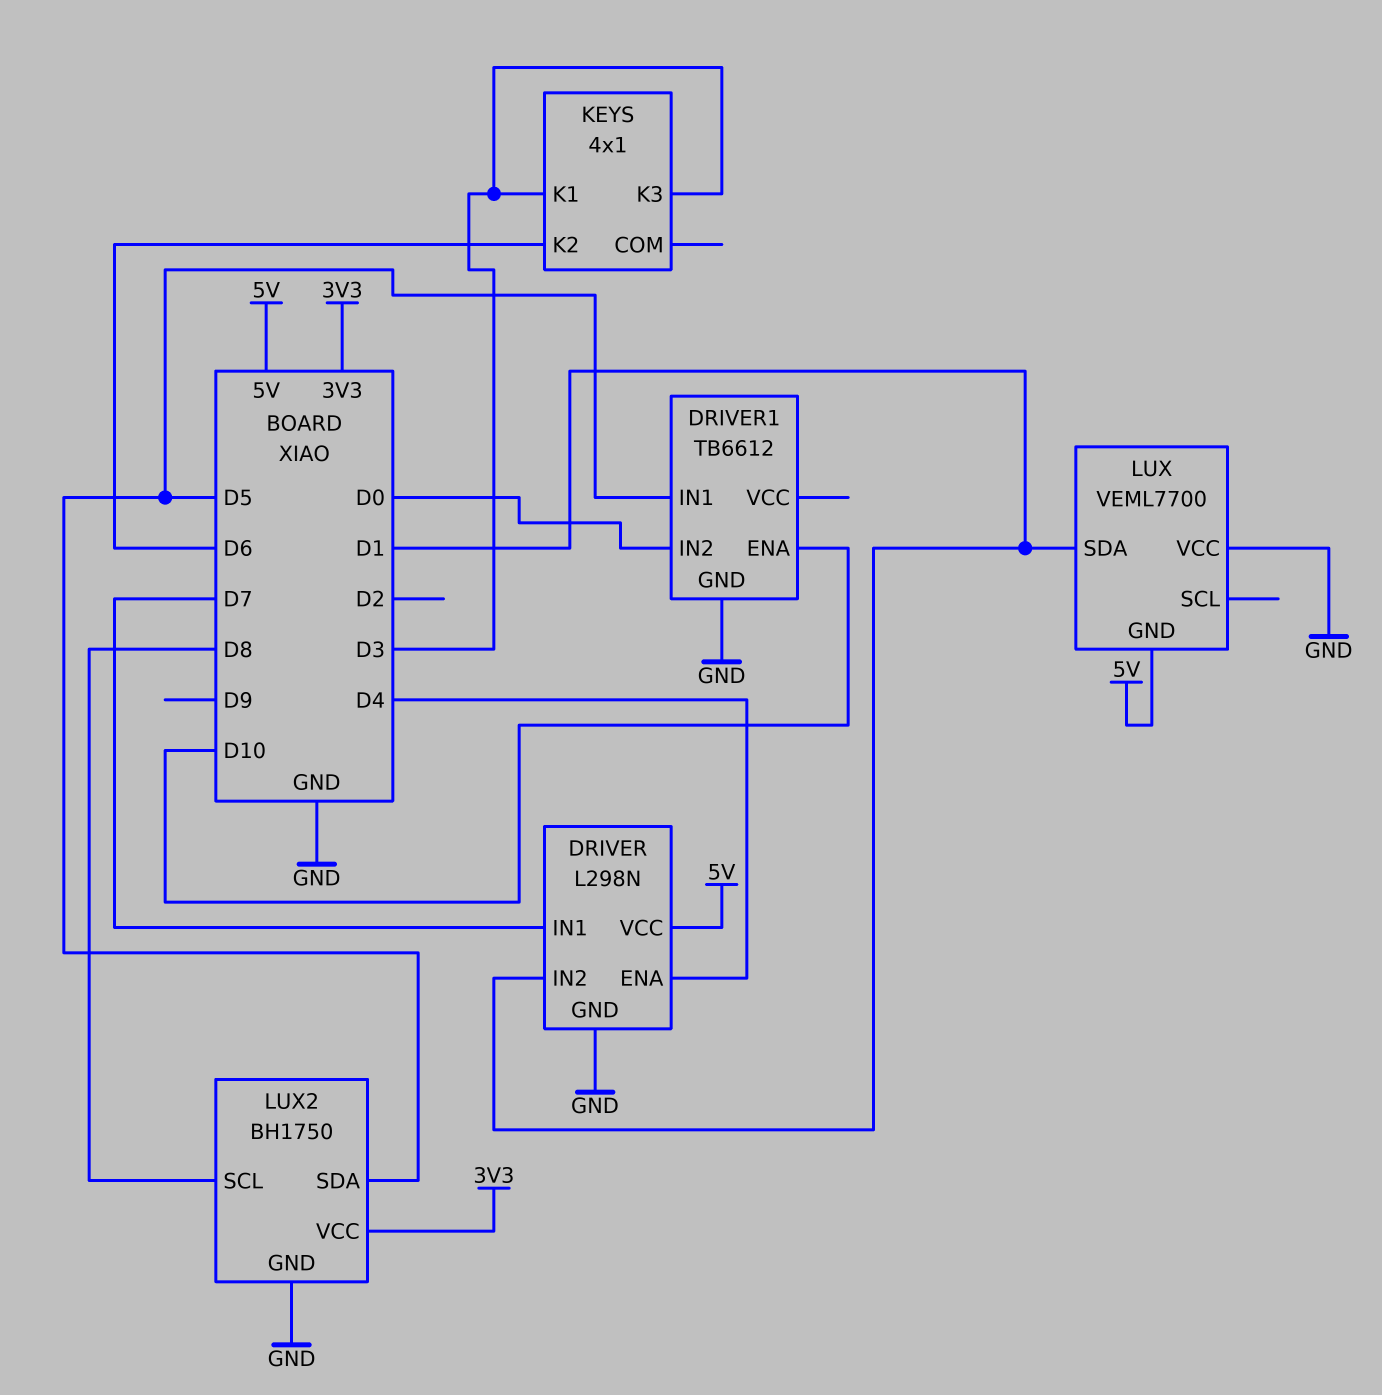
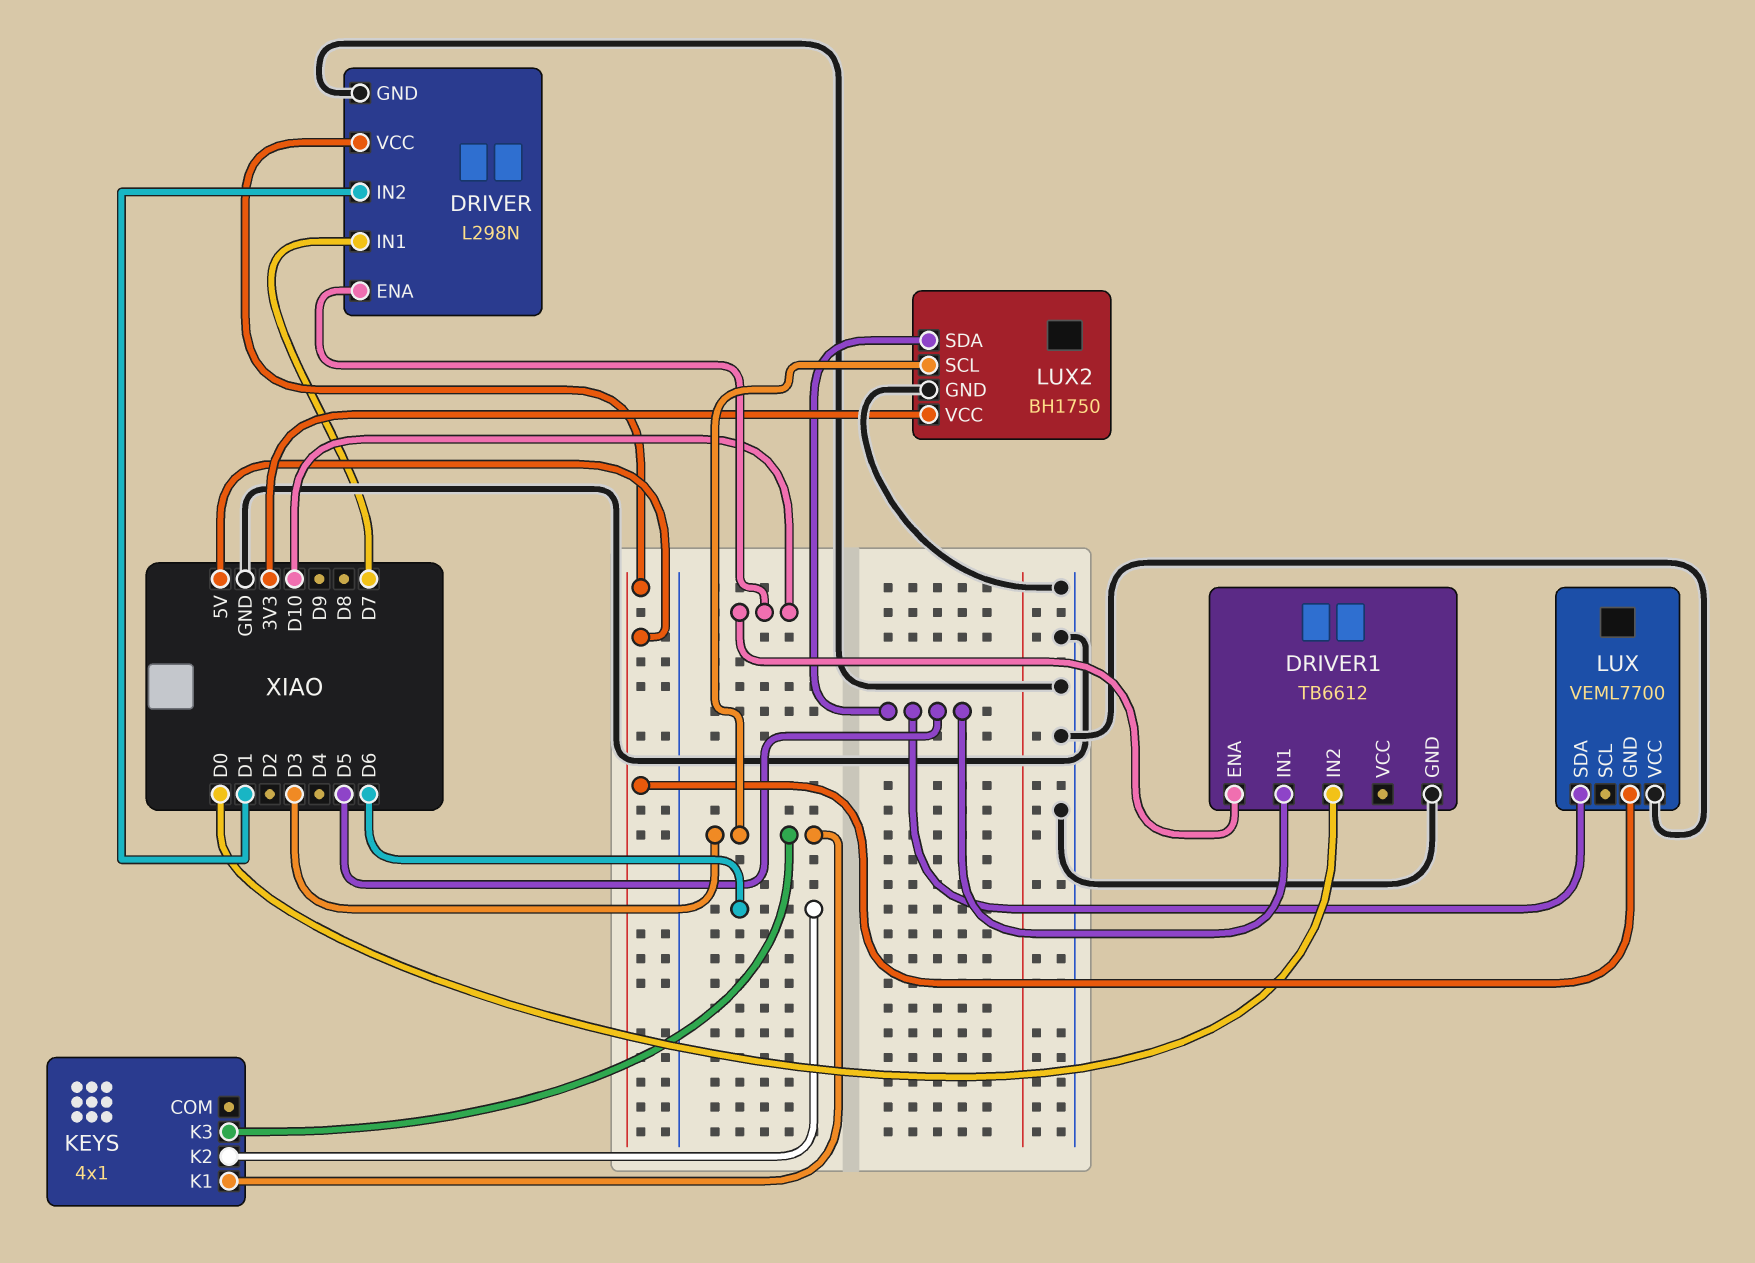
DRIVER pin ENA: D4 -> D10
LUX pin SDA: D1 -> D5
LUX2 pin SCL: D8 -> D3

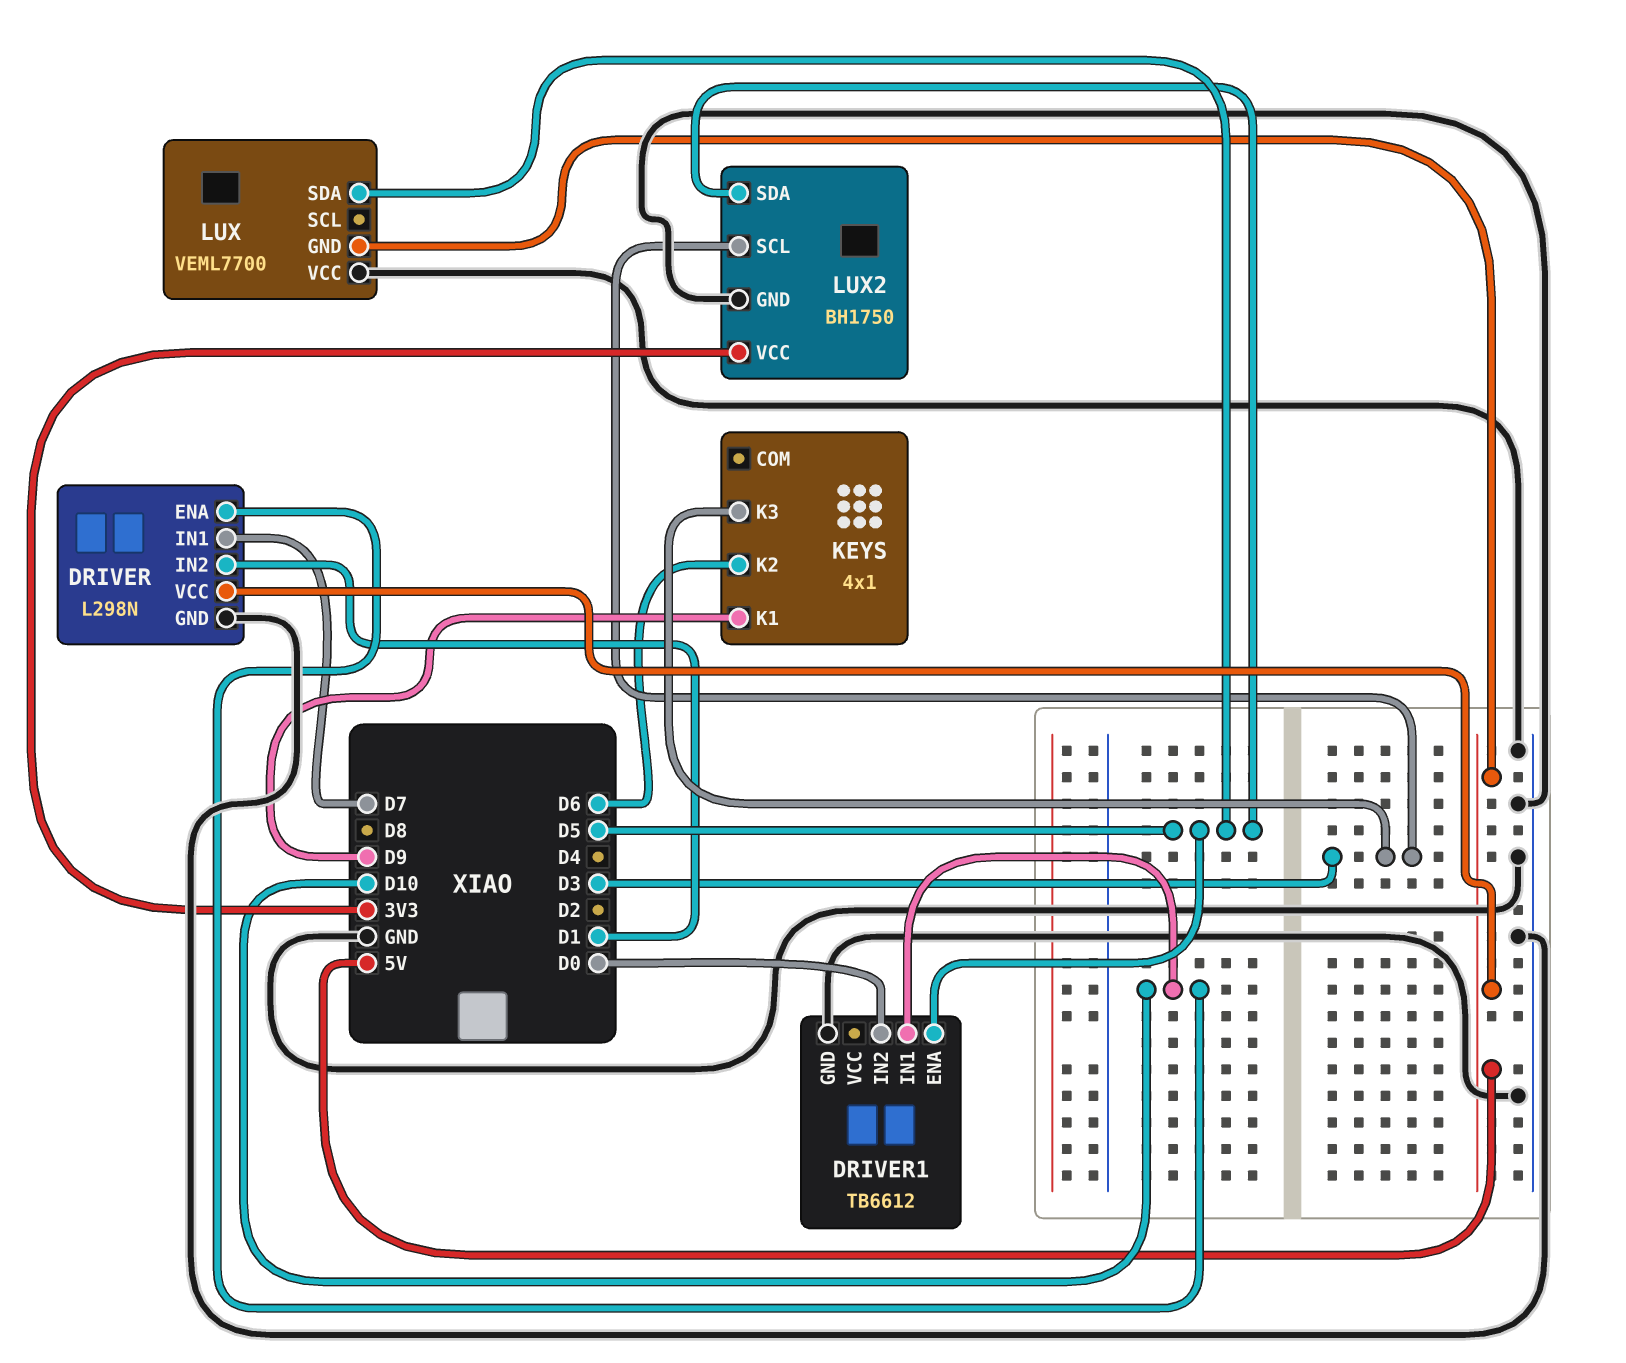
DRIVER1 pin ENA: D10 -> D5
DRIVER1 pin IN1: D5 -> D10
KEYS pin K1: D3 -> D9

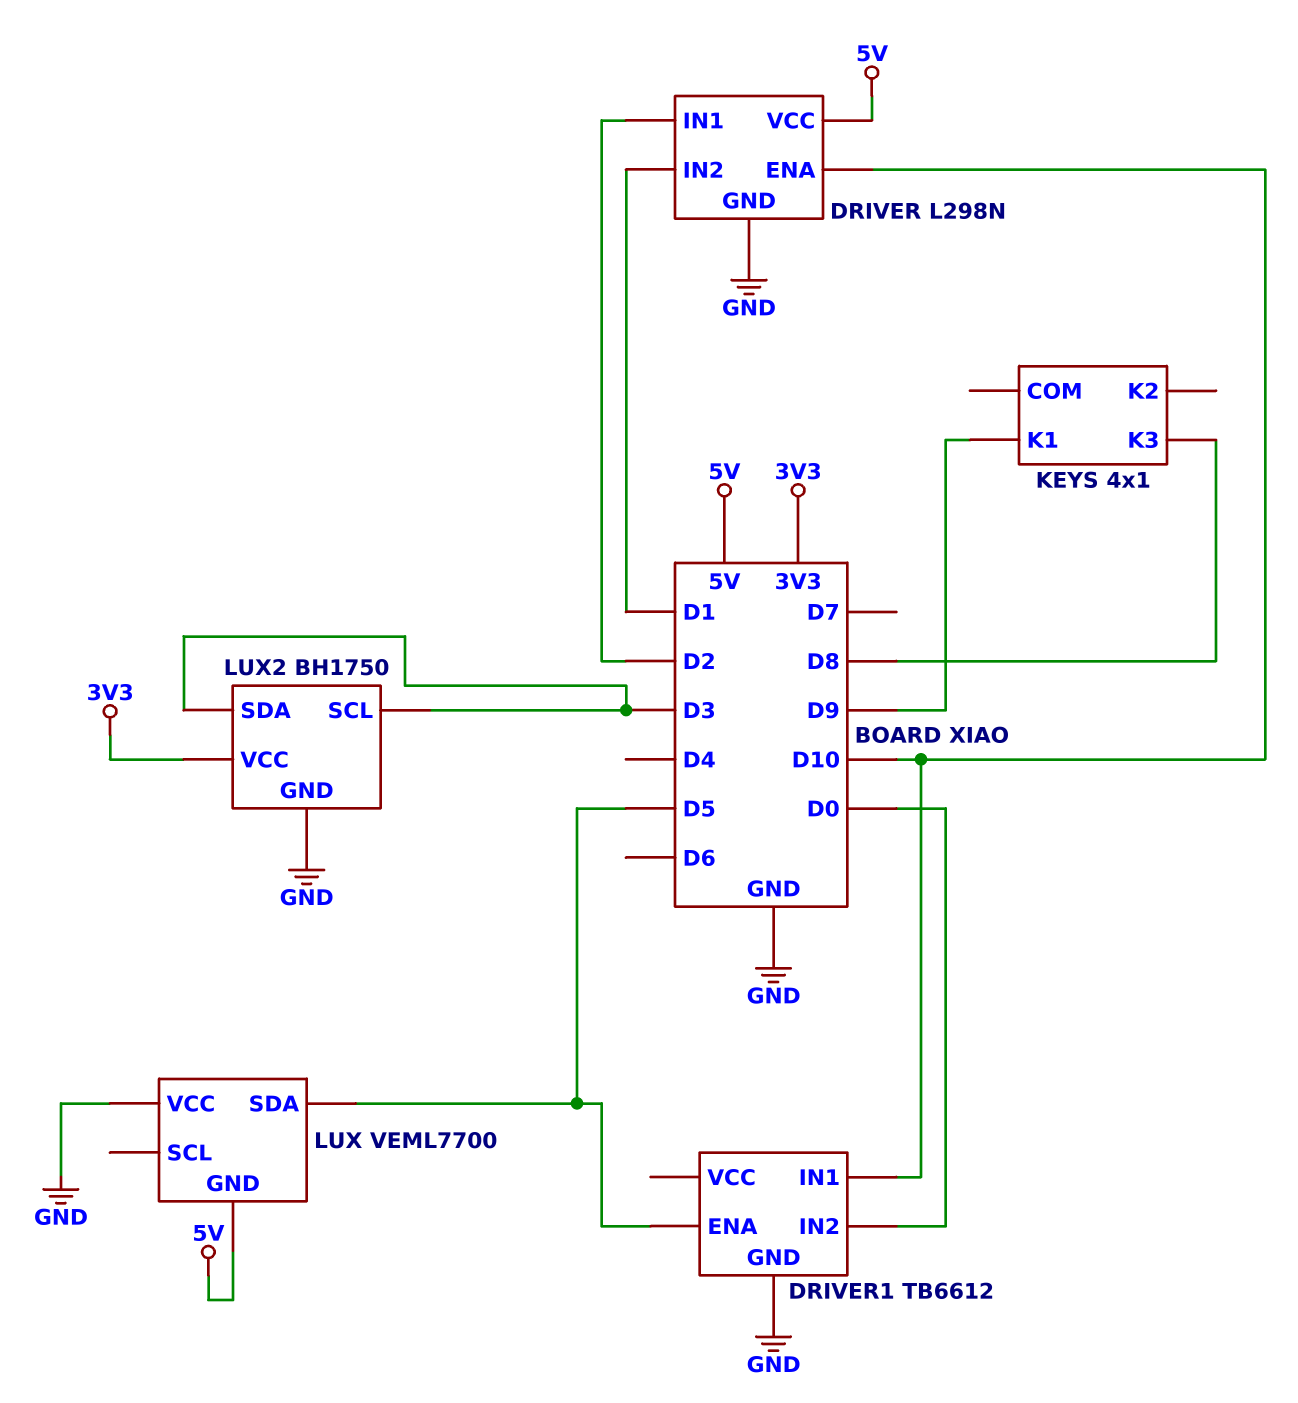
DRIVER pin IN1: D7 -> D2
KEYS pin K2: D6 -> none
KEYS pin K3: D3 -> D8
LUX2 pin SDA: D5 -> D3

